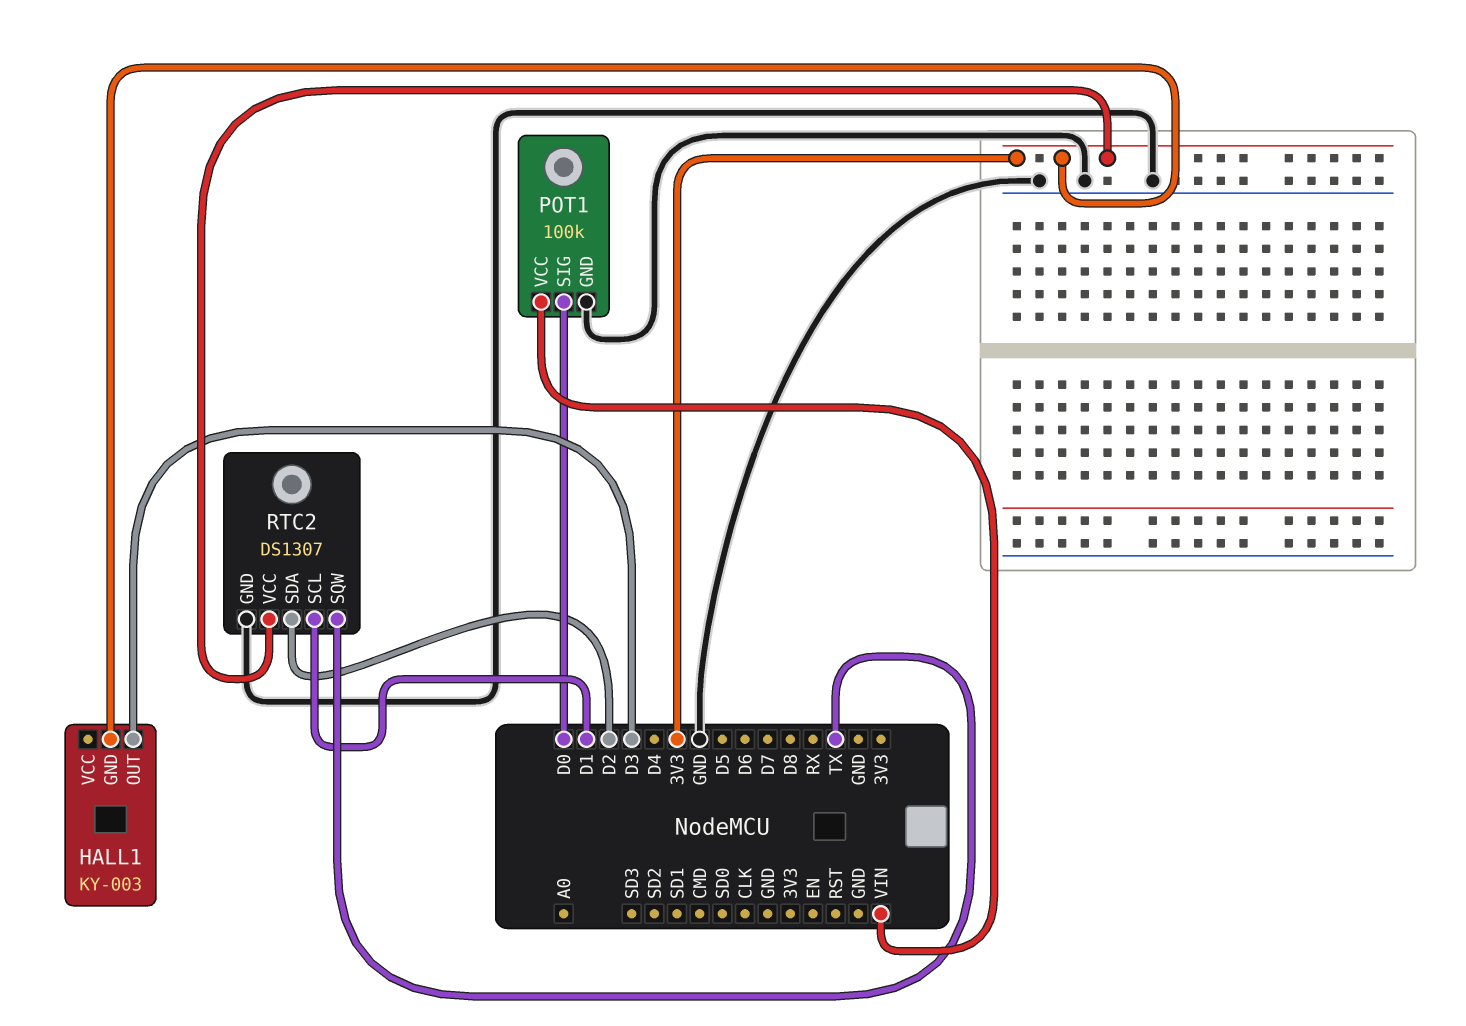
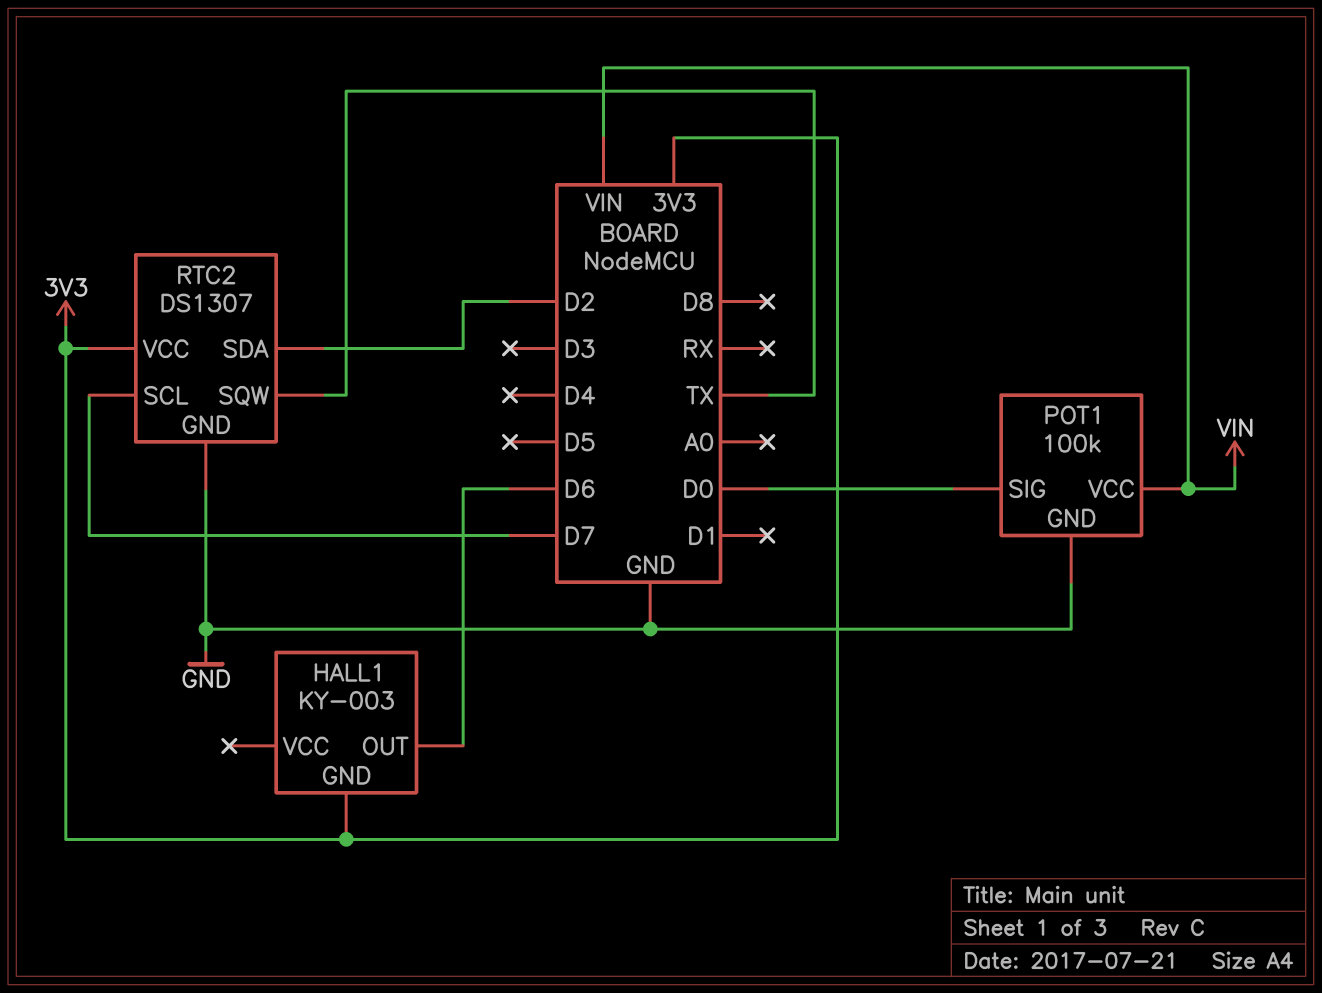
HALL1 pin OUT: D3 -> D6
RTC2 pin SCL: D1 -> D7

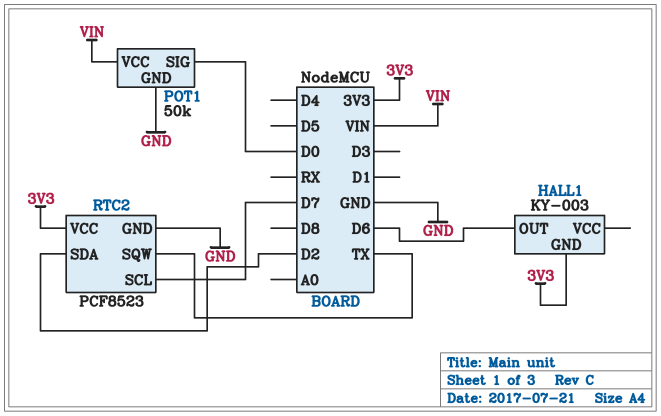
POT1: 100k -> 50k
RTC2: DS1307 -> PCF8523

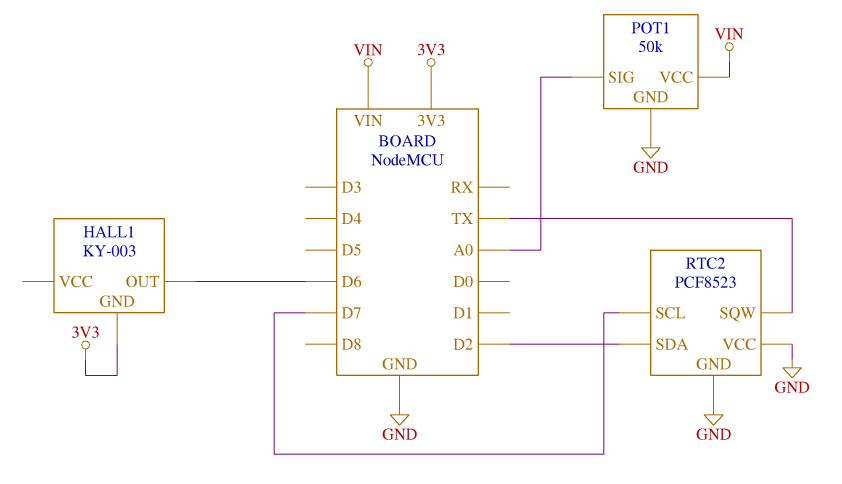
POT1 pin SIG: D0 -> A0
RTC2 pin VCC: 3V3 -> GND

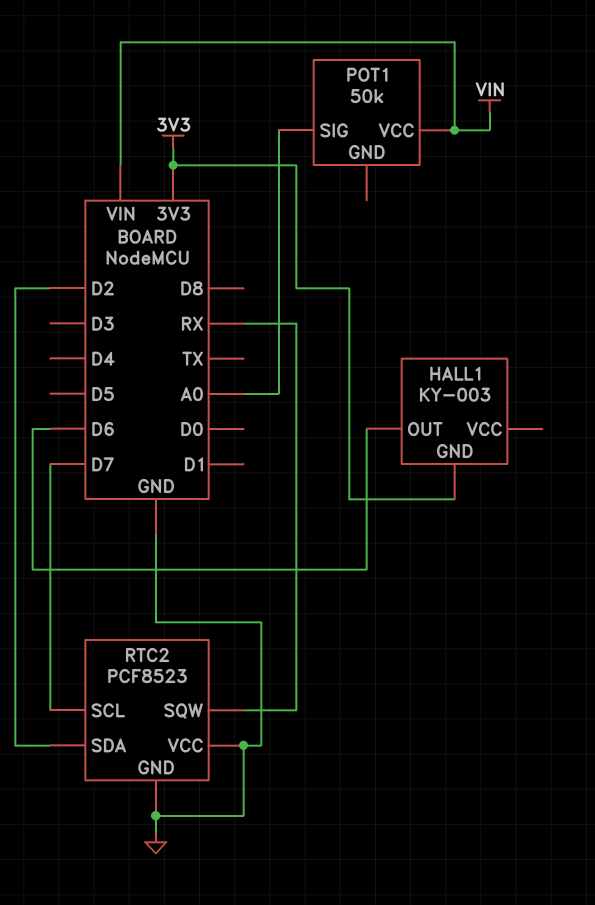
POT1 pin GND: GND -> none
RTC2 pin SQW: TX -> RX

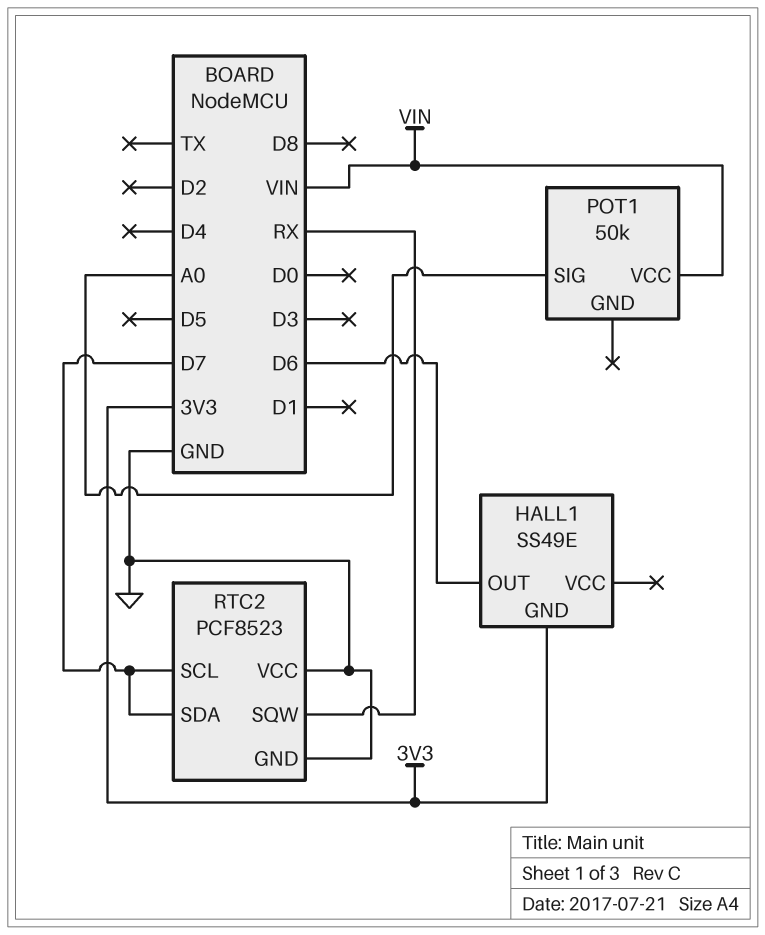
HALL1: KY-003 -> SS49E
RTC2 pin SDA: D2 -> D7

